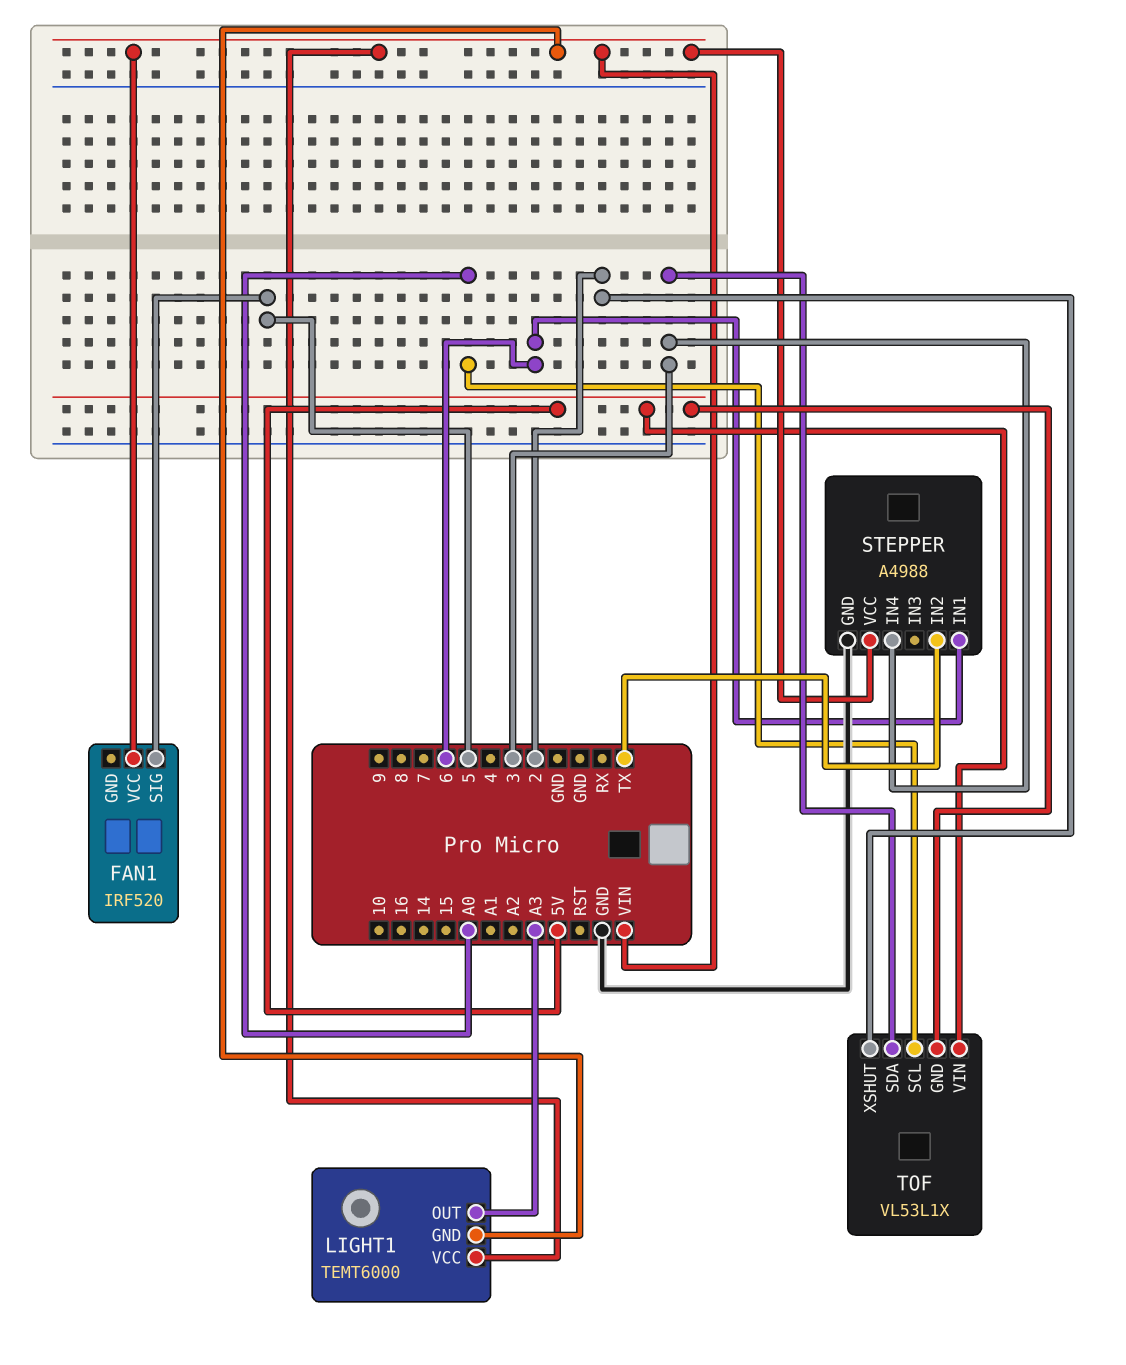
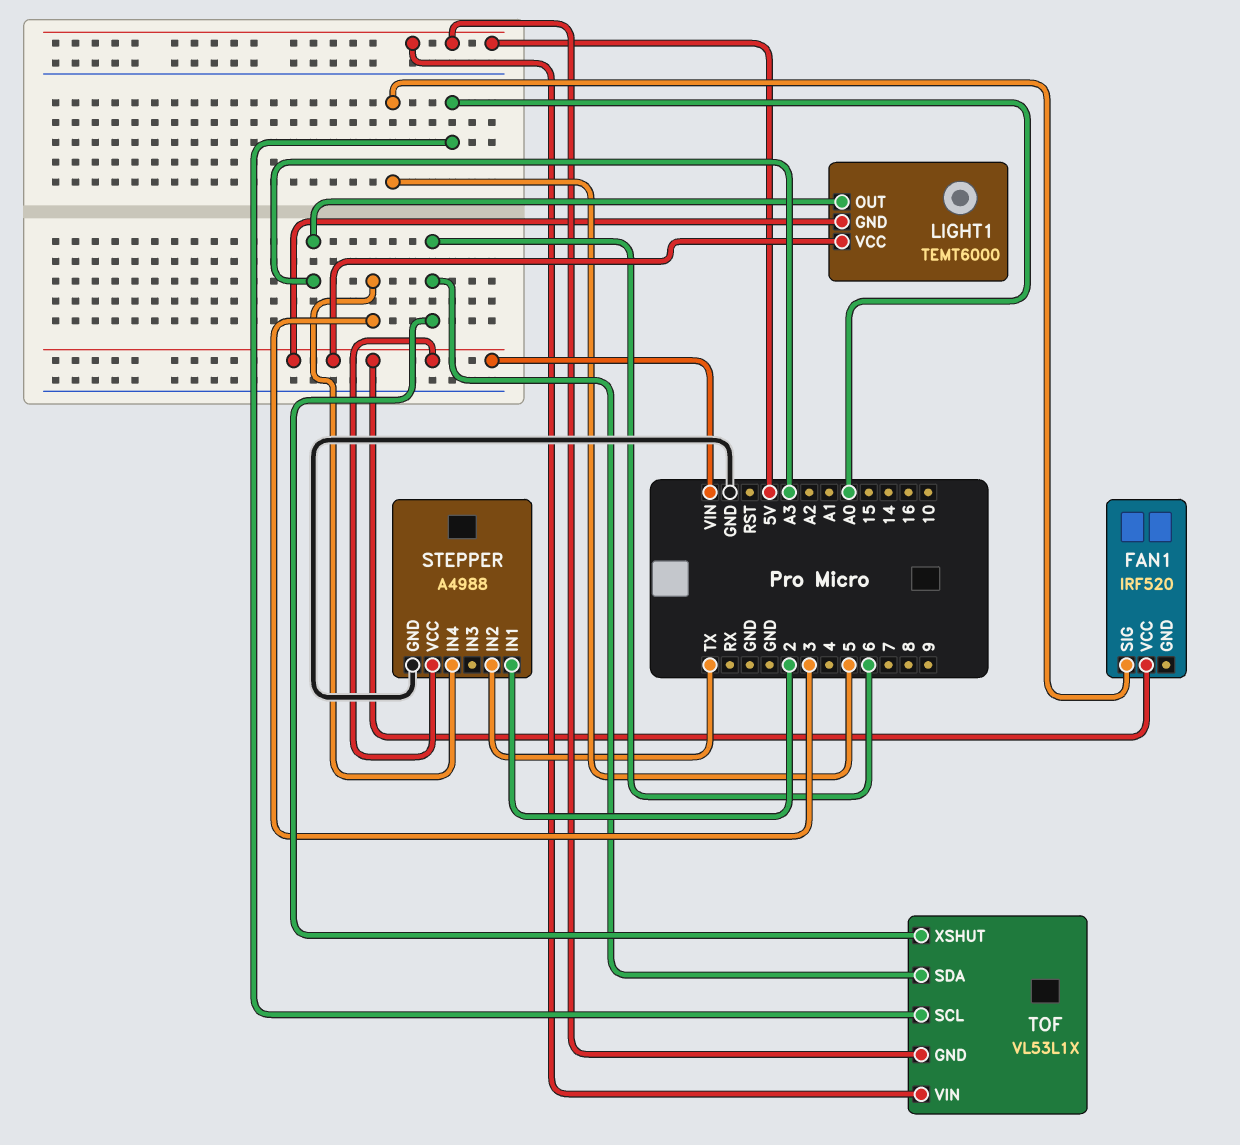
STEPPER pin IN1: 6 -> 2
TOF pin SDA: 3 -> 6
TOF pin XSHUT: 2 -> 6

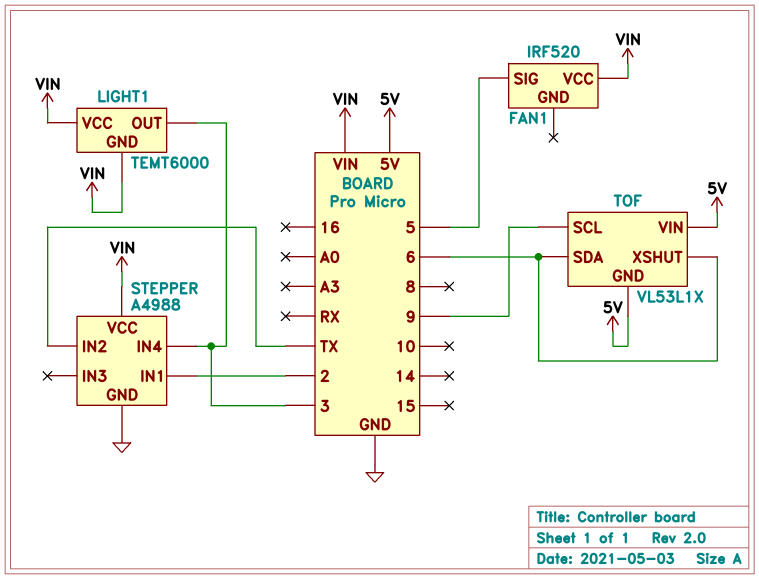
LIGHT1 pin OUT: A3 -> 3
TOF pin SCL: A0 -> 9

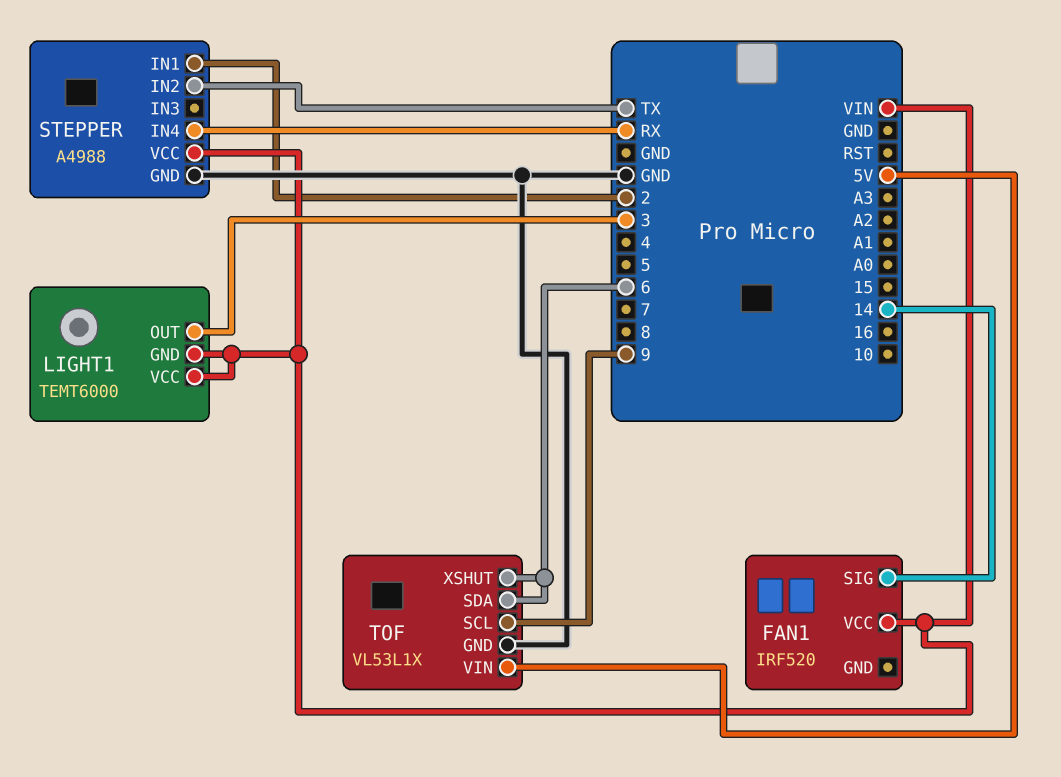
FAN1 pin SIG: 5 -> 14
STEPPER pin IN4: 3 -> RX
TOF pin GND: 5V -> GND

